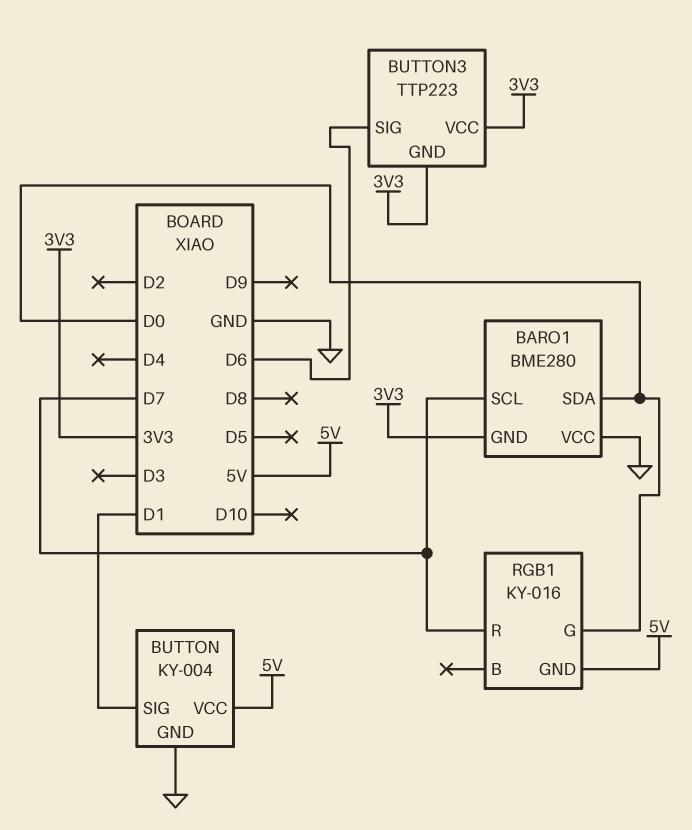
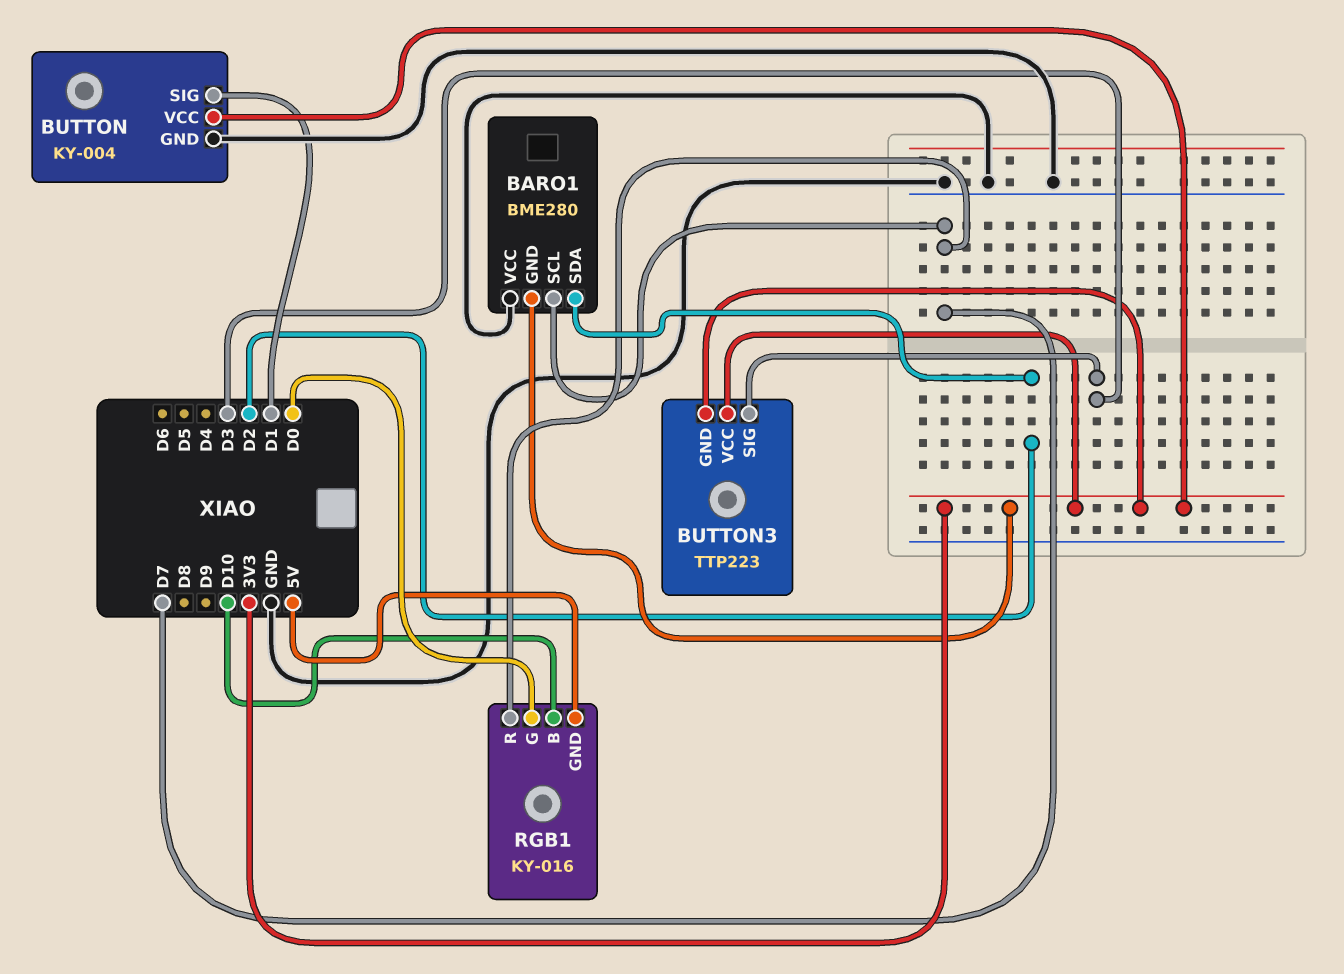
BARO1 pin SDA: D0 -> D2
BUTTON pin VCC: 5V -> 3V3
BUTTON3 pin SIG: D6 -> D3
RGB1 pin B: none -> D10

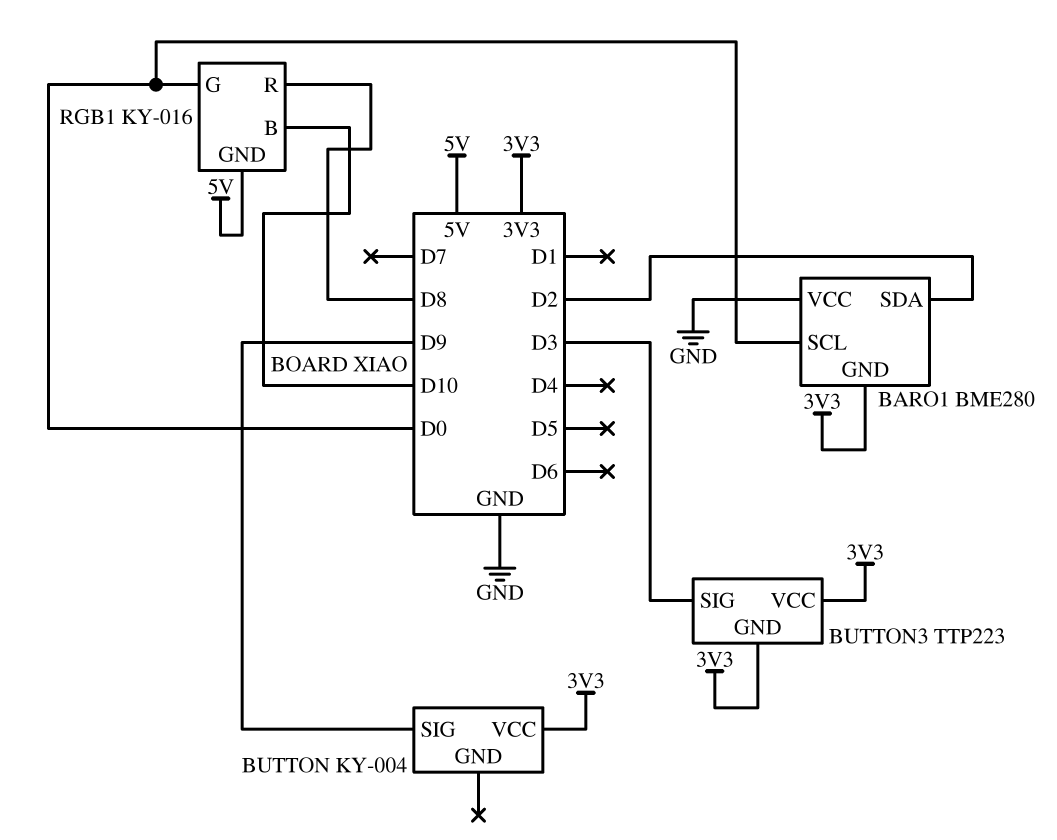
BARO1 pin SCL: D7 -> D0
BUTTON pin GND: GND -> none
BUTTON pin SIG: D1 -> D9
RGB1 pin R: D7 -> D8

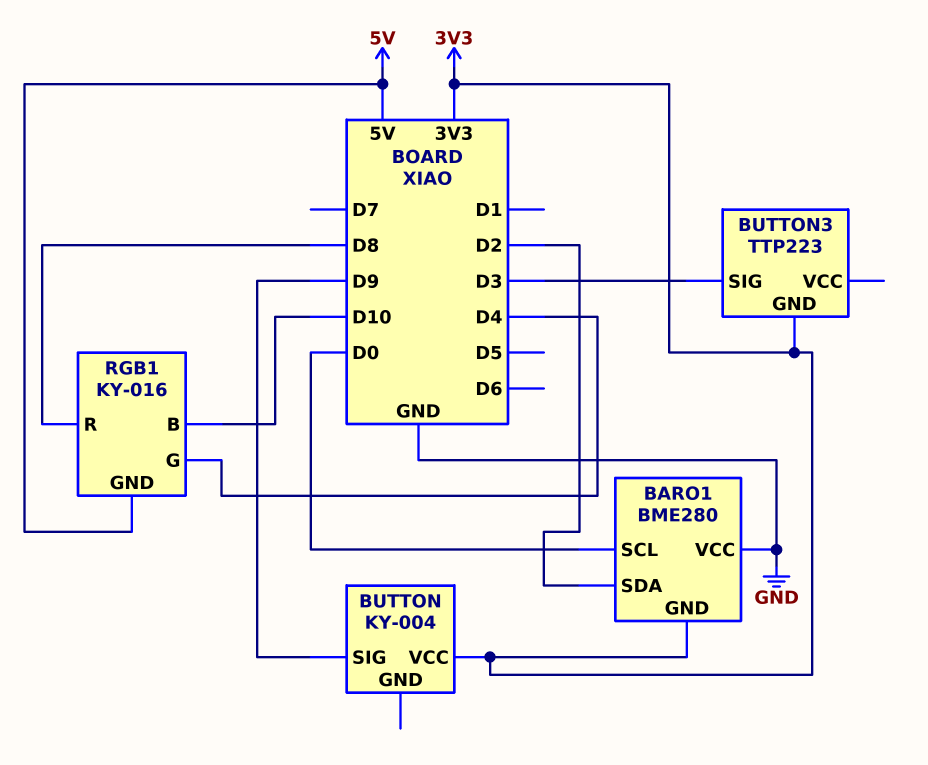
BUTTON3 pin VCC: 3V3 -> none
RGB1 pin G: D0 -> D4

